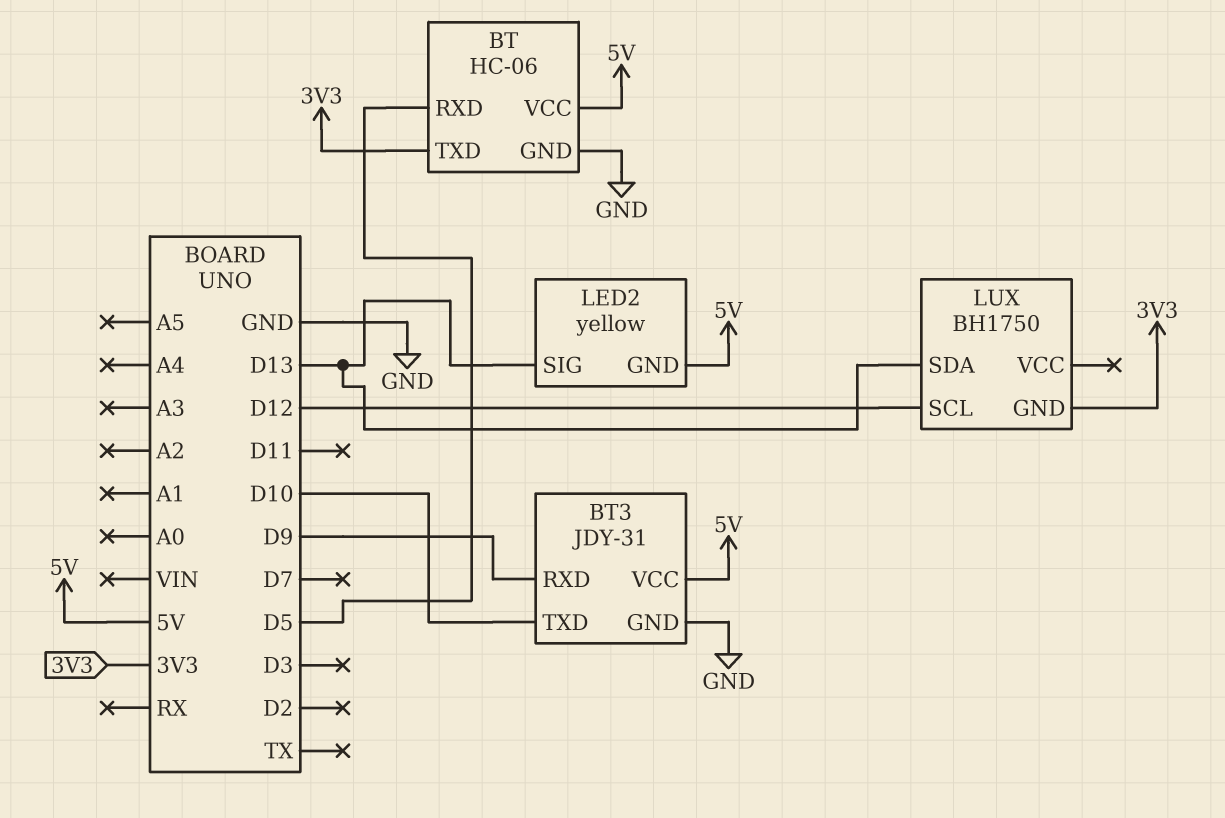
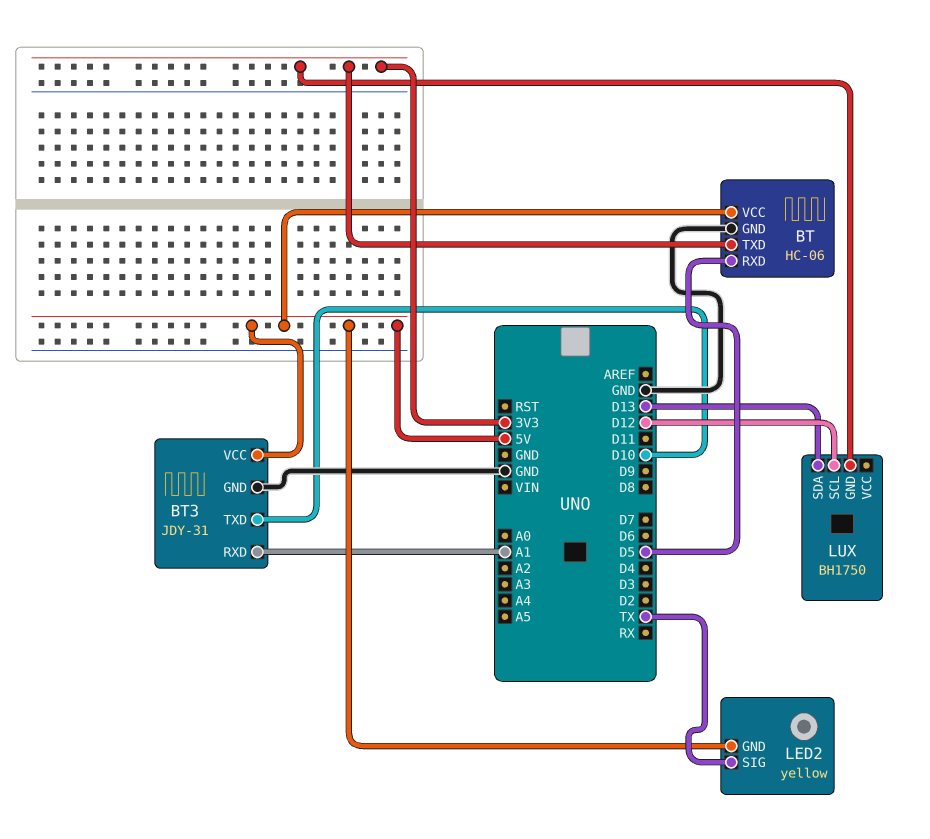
BT3 pin RXD: D9 -> A1
LED2 pin SIG: D13 -> TX

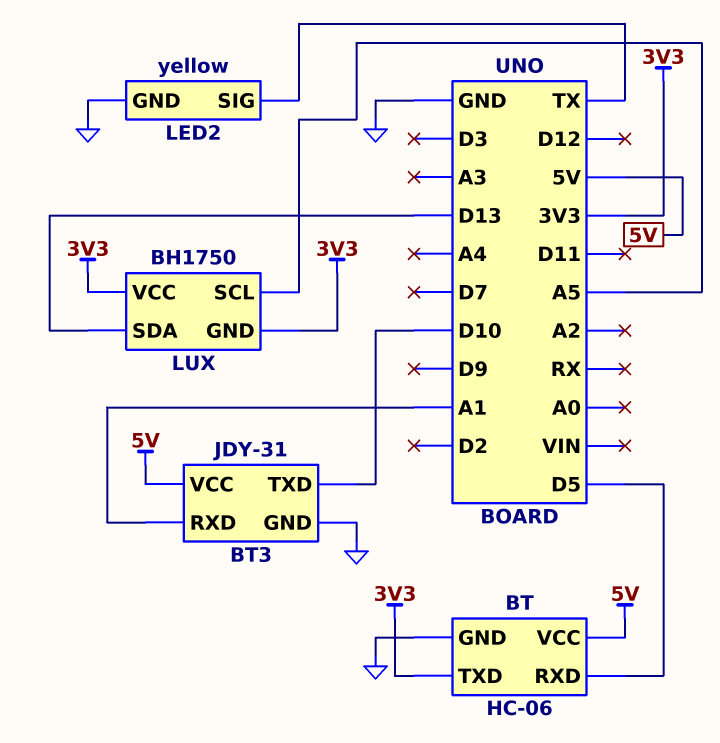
LED2 pin GND: 5V -> GND
LUX pin SCL: D12 -> A5
LUX pin VCC: none -> 3V3

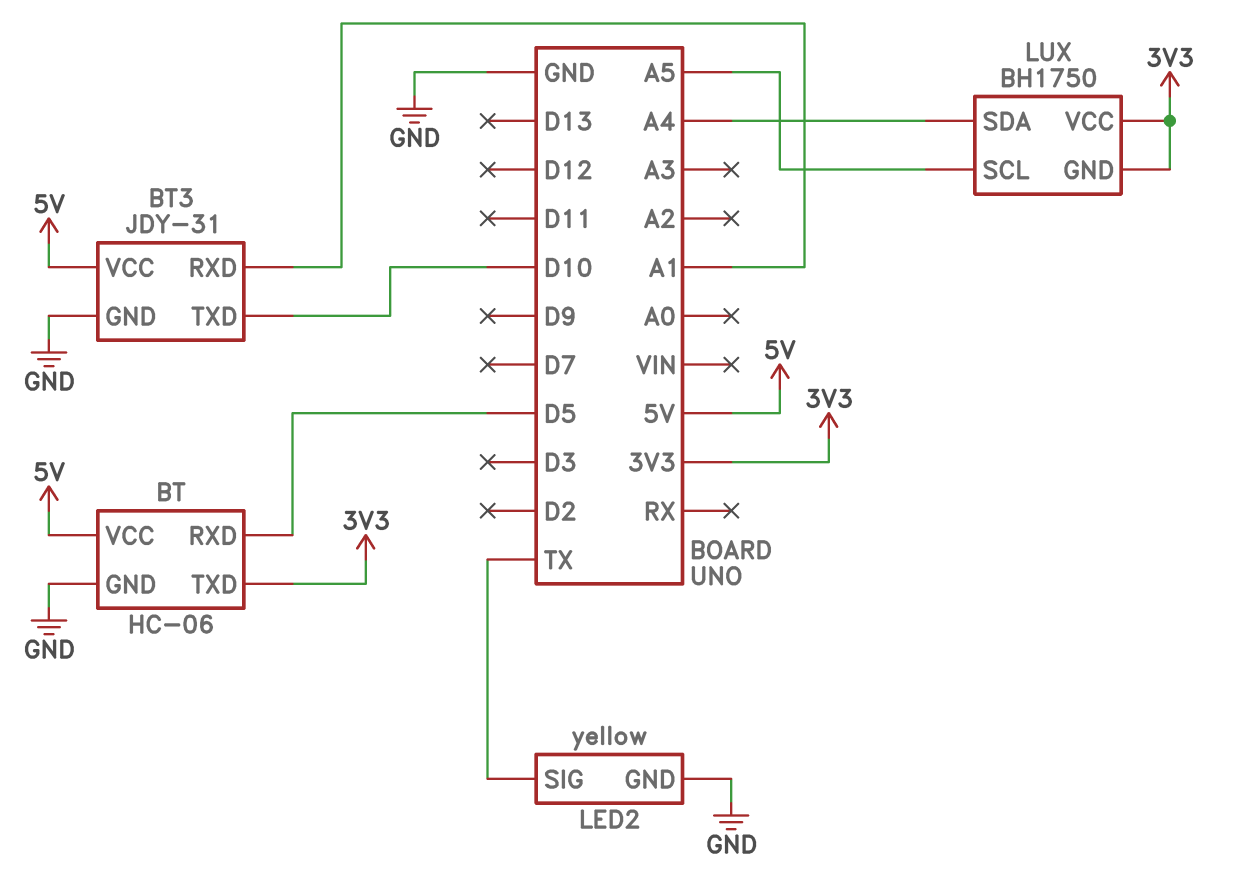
LUX pin SDA: D13 -> A4

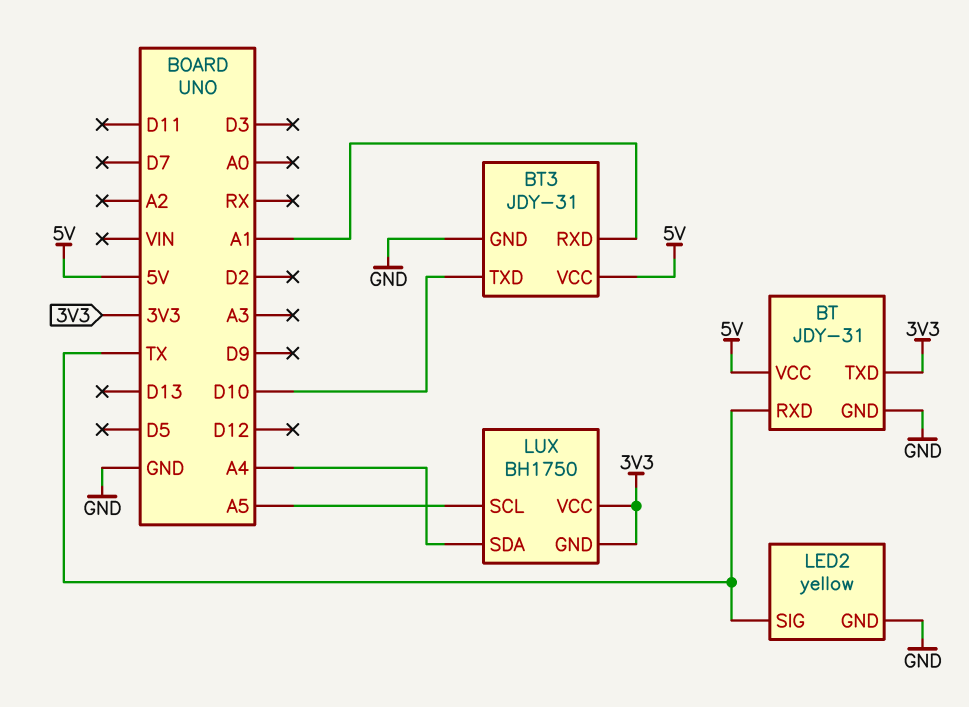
BT: HC-06 -> JDY-31
BT pin RXD: D5 -> TX

